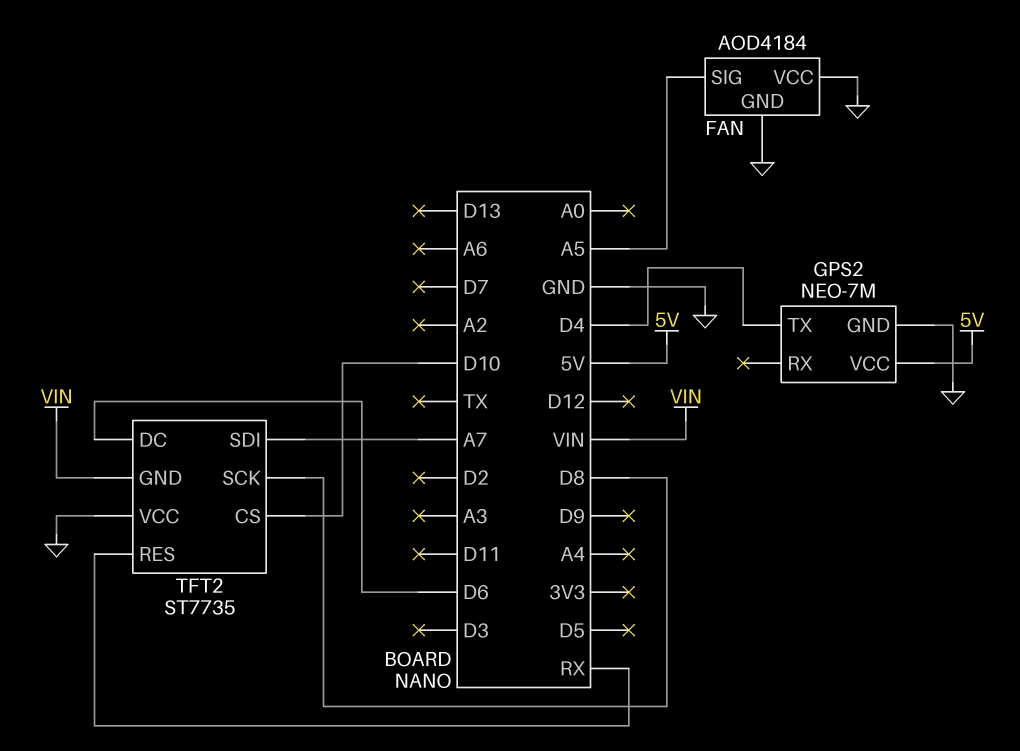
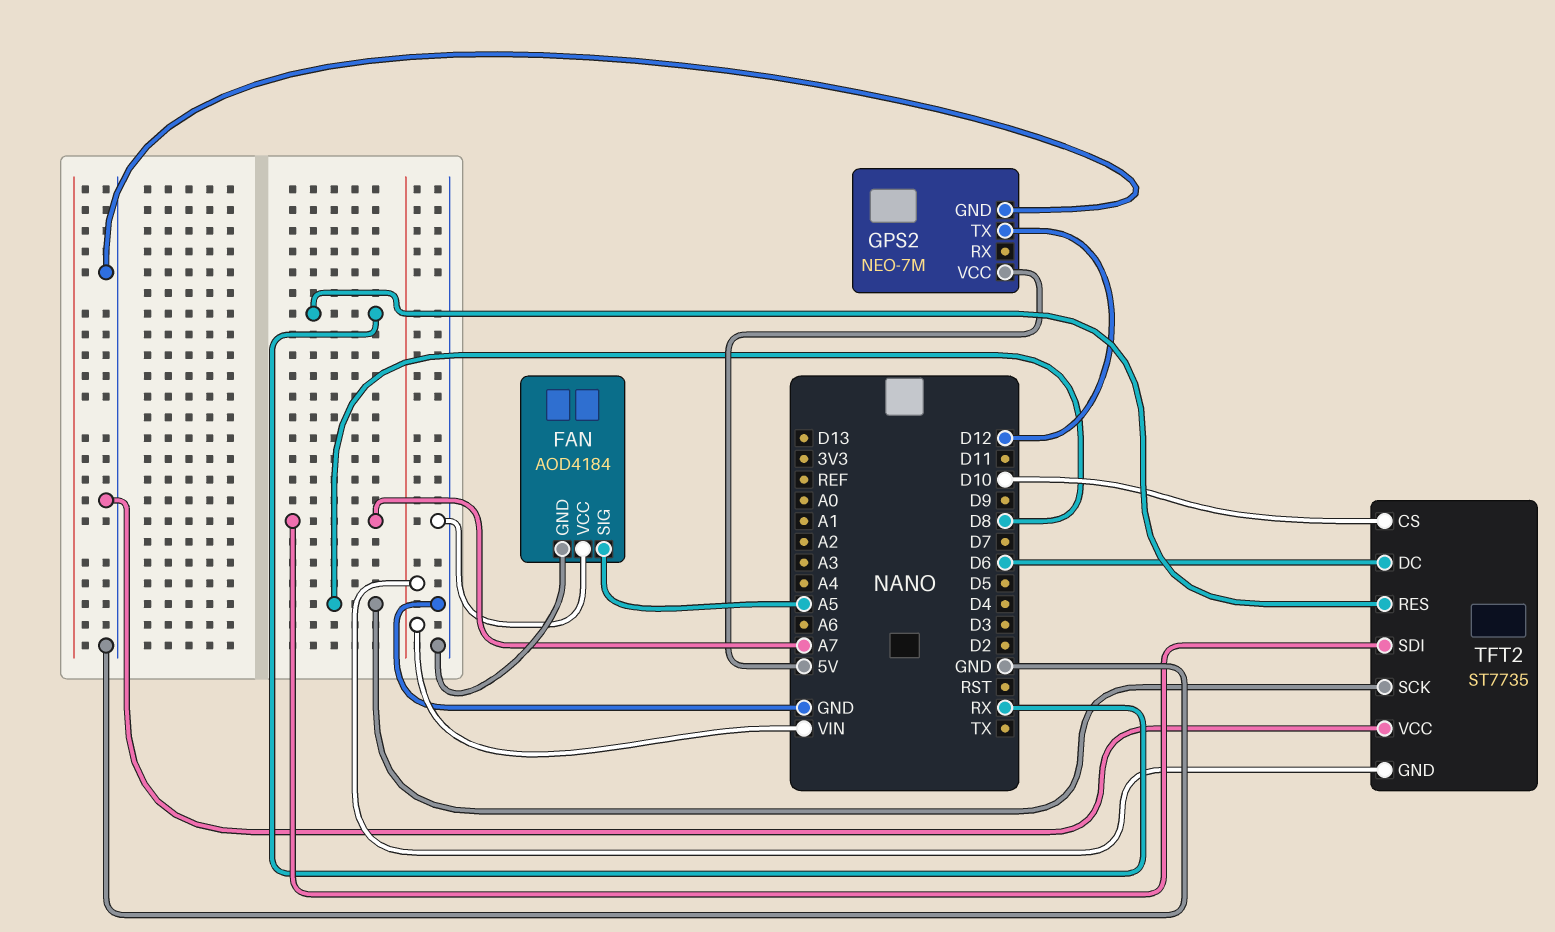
GPS2 pin TX: D4 -> D12

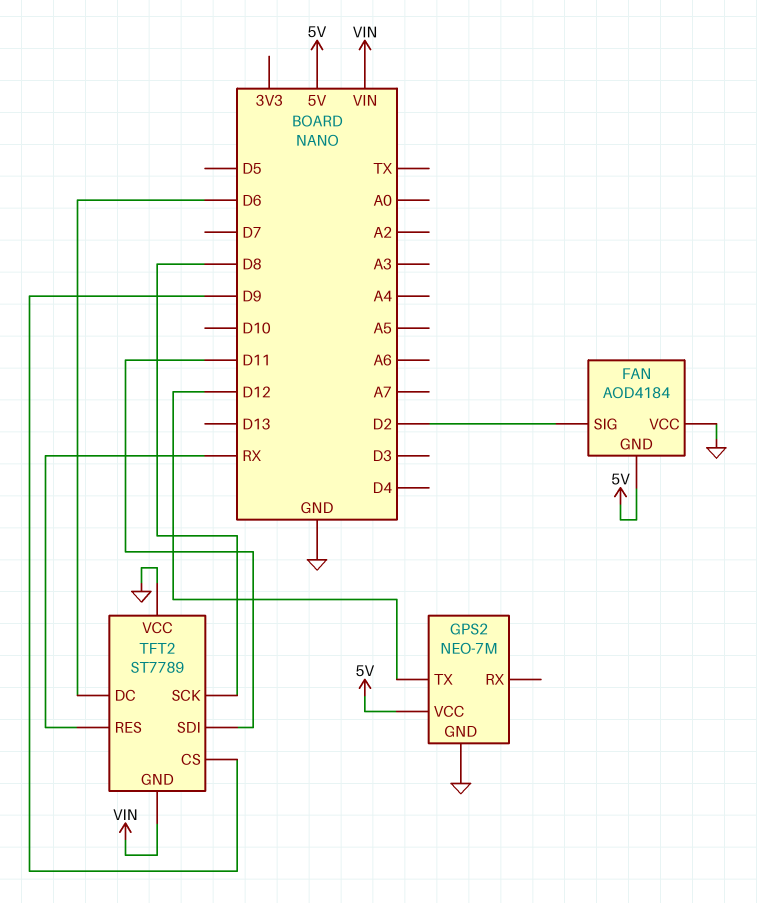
FAN pin GND: GND -> 5V
FAN pin SIG: A5 -> D2
TFT2: ST7735 -> ST7789
TFT2 pin CS: D10 -> D9
TFT2 pin SDI: A7 -> D11

